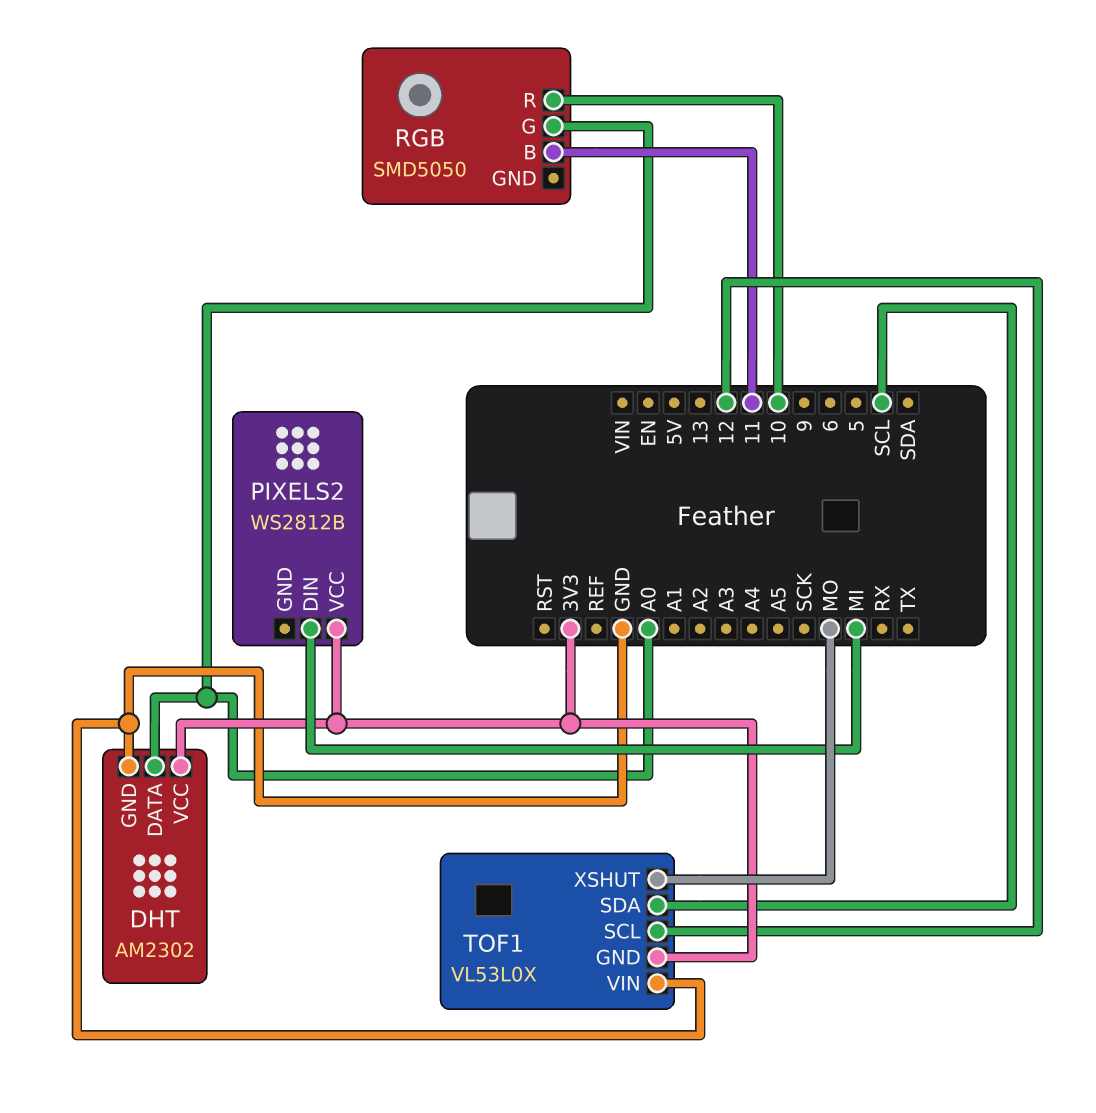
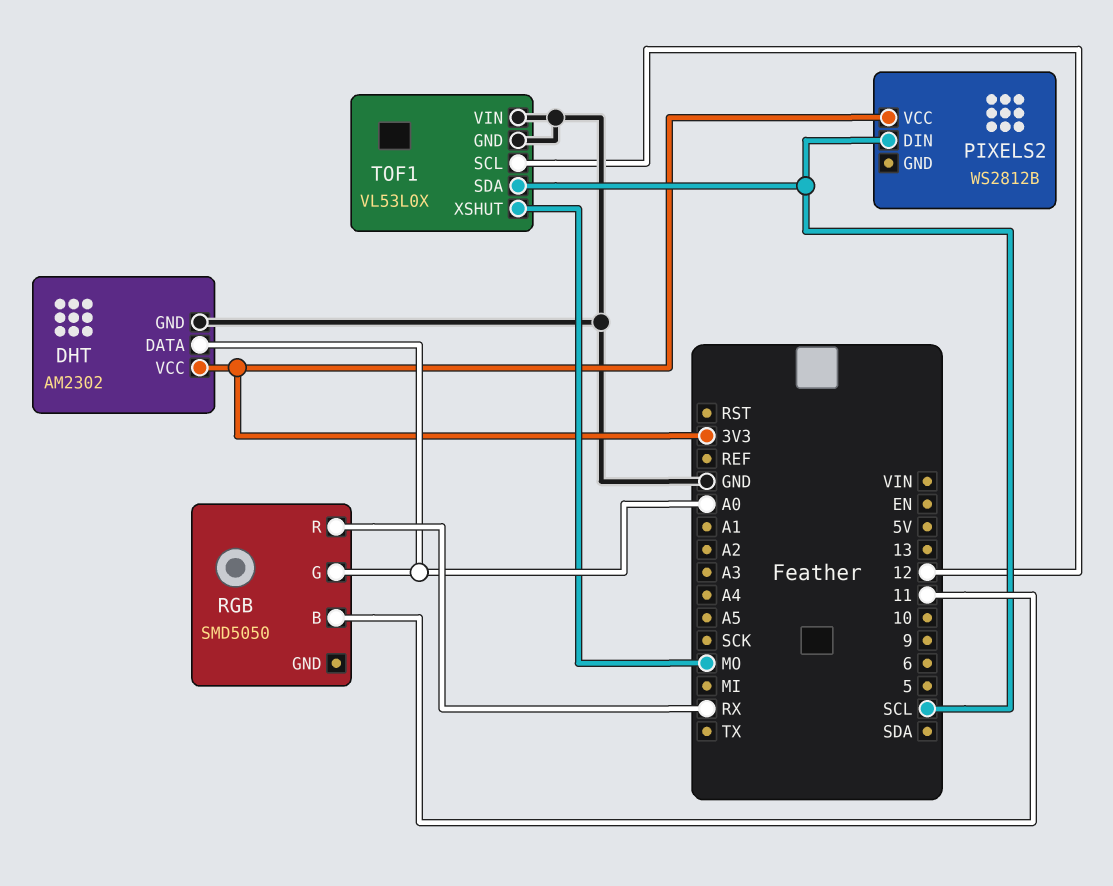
PIXELS2 pin DIN: MI -> SCL
RGB pin R: 10 -> RX
TOF1 pin GND: 3V3 -> GND

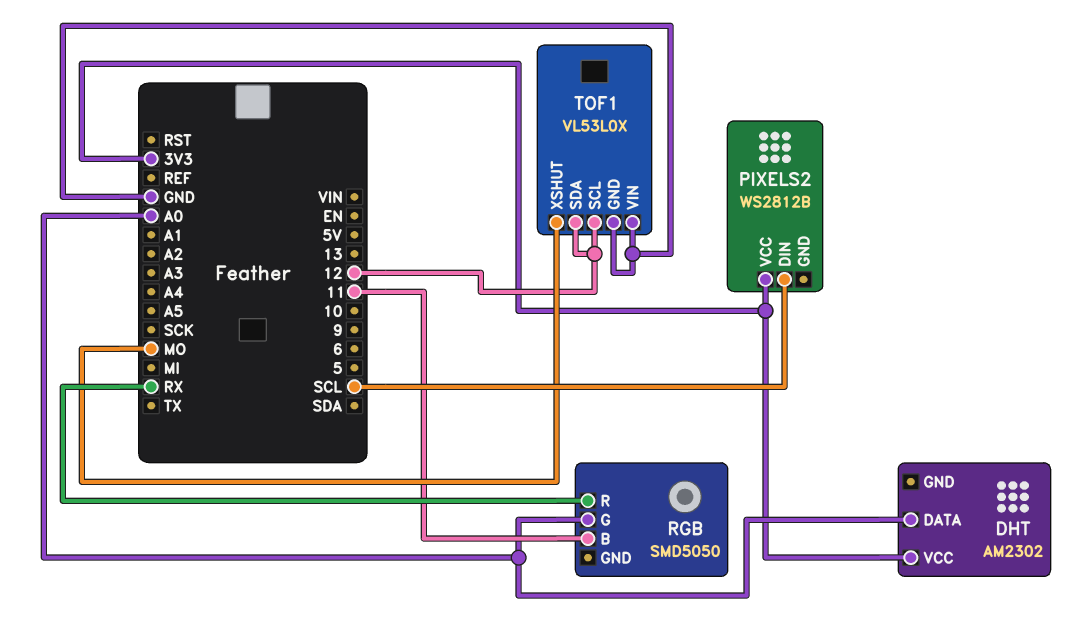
DHT pin GND: GND -> none
TOF1 pin SDA: SCL -> 12

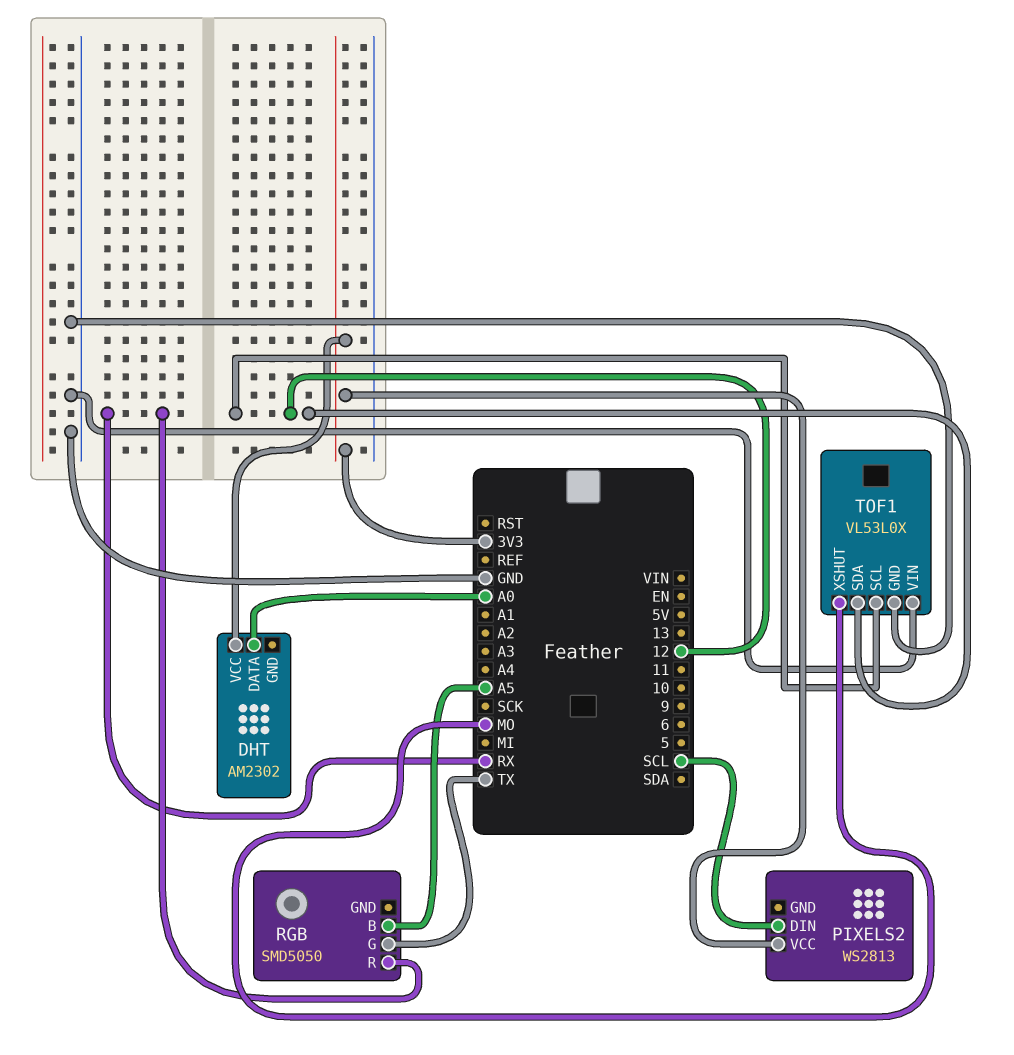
PIXELS2: WS2812B -> WS2813
RGB pin B: 11 -> A5
RGB pin G: A0 -> TX

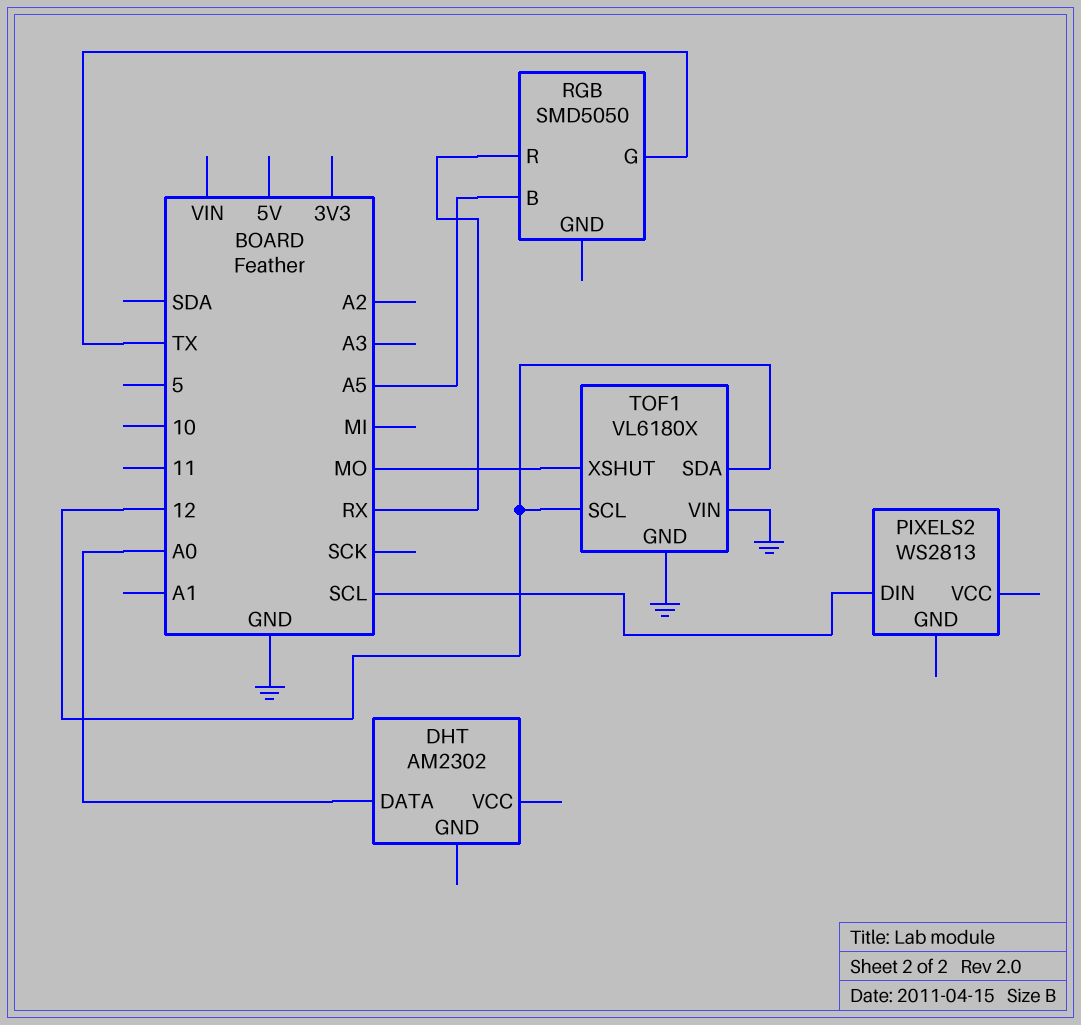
DHT pin VCC: 3V3 -> none
PIXELS2 pin VCC: 3V3 -> none
TOF1: VL53L0X -> VL6180X

